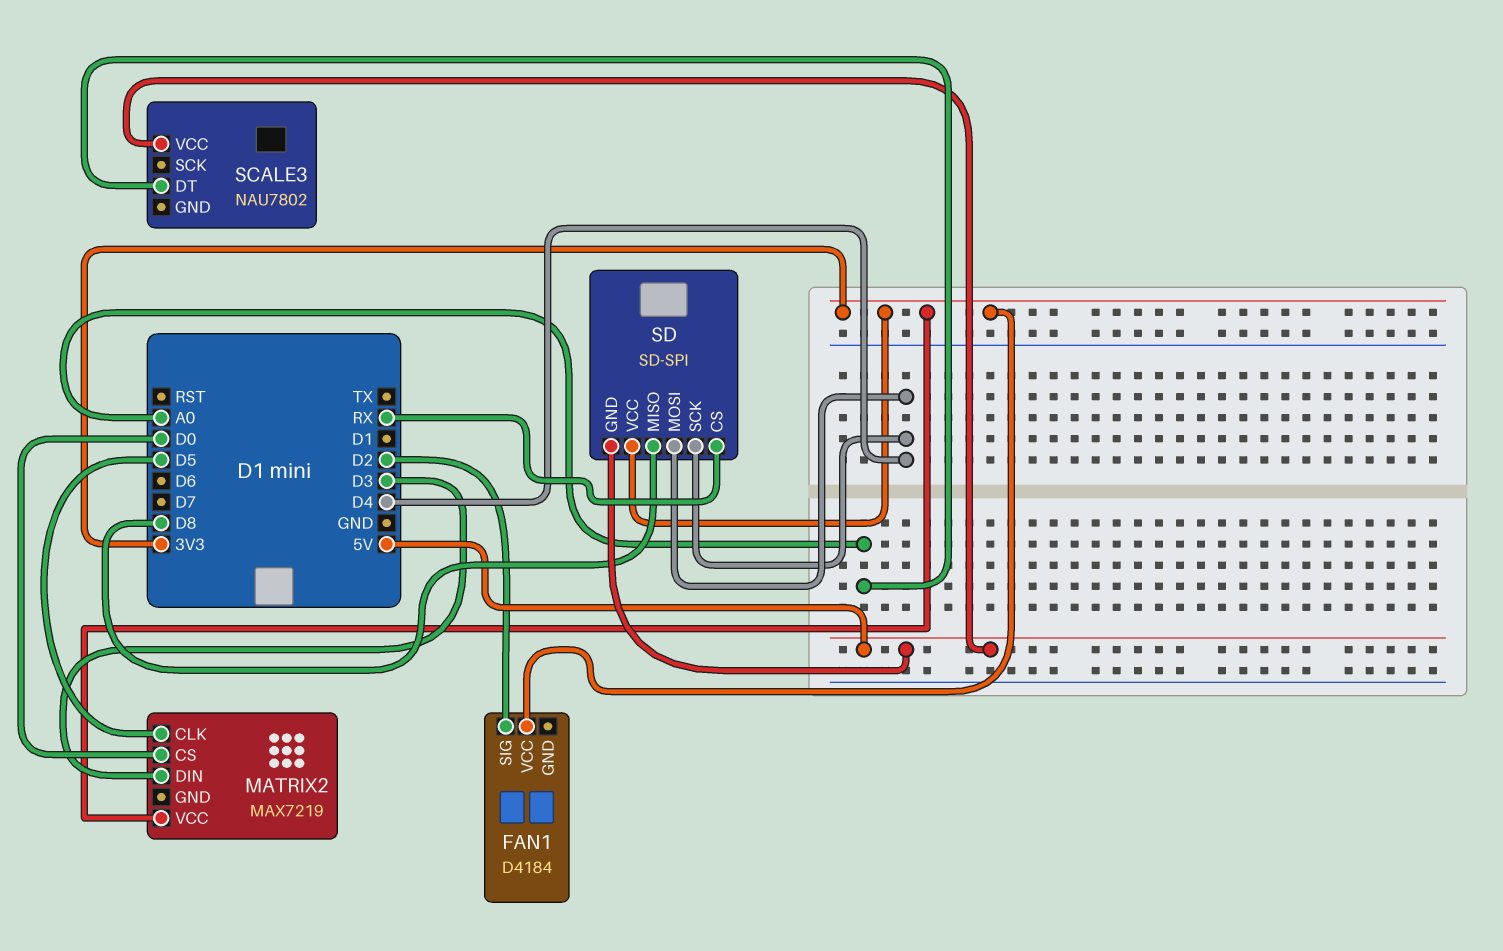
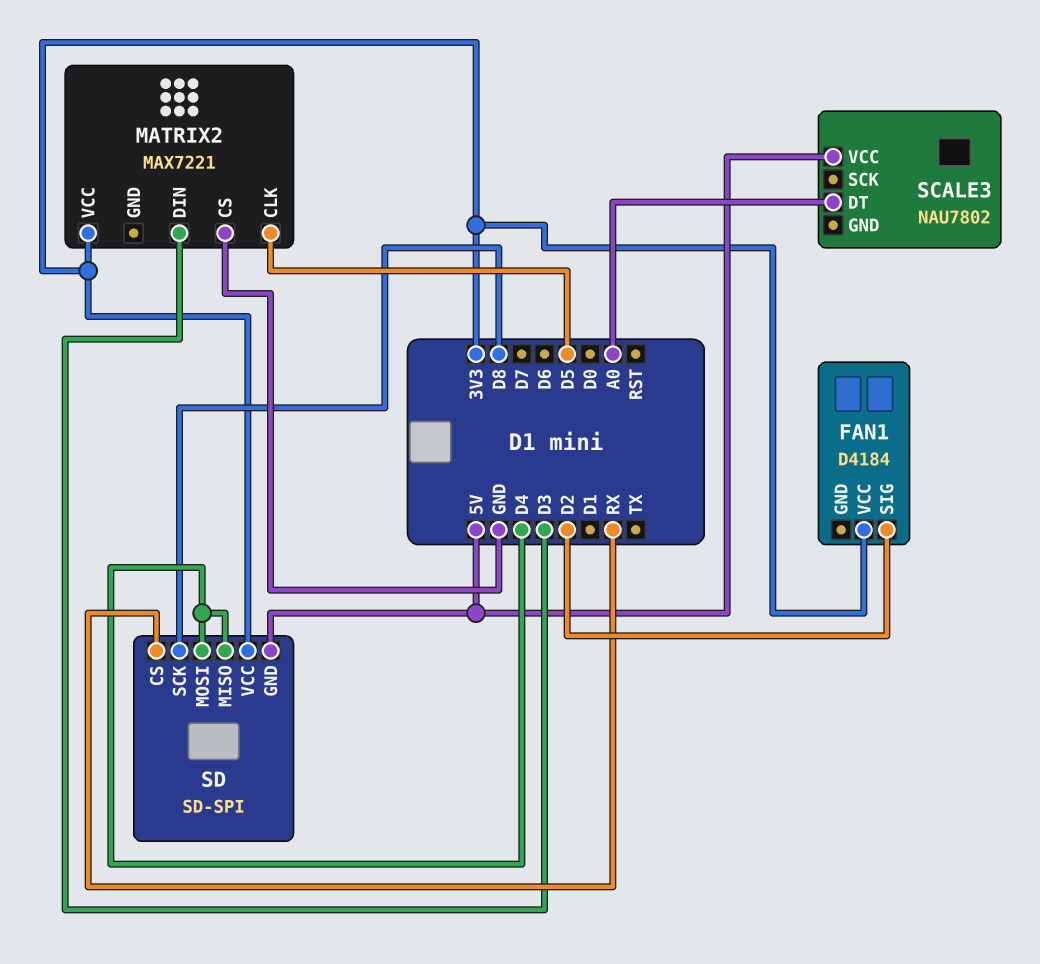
MATRIX2: MAX7219 -> MAX7221
MATRIX2 pin CS: D0 -> GND
SD pin MISO: D8 -> D4
SD pin SCK: D4 -> D8

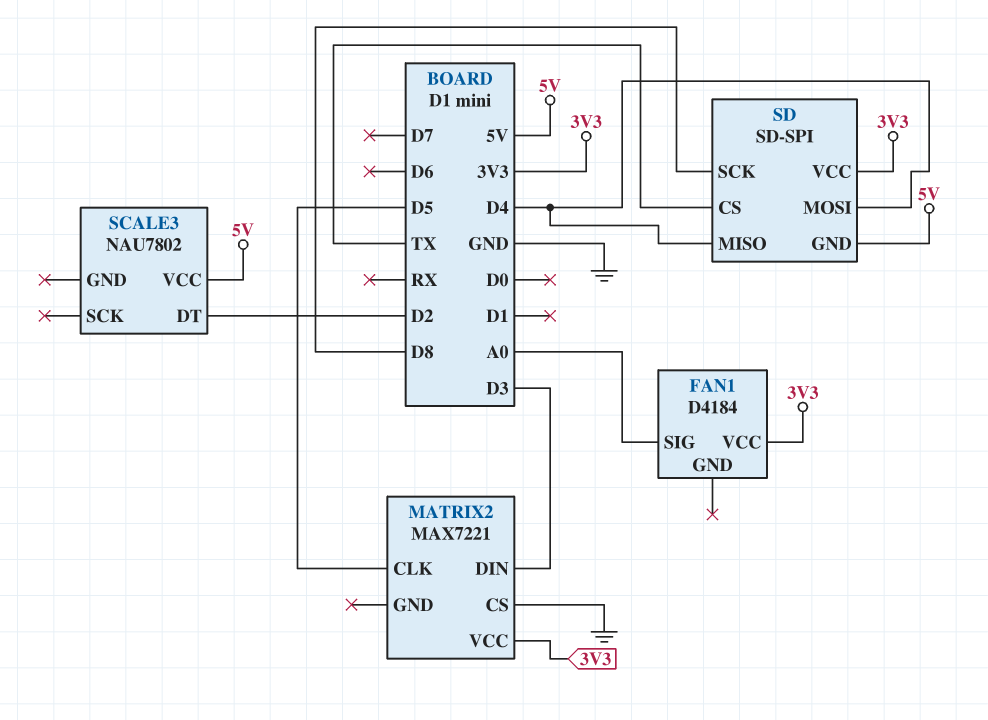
FAN1 pin SIG: D2 -> A0
SCALE3 pin DT: A0 -> D2
SD pin CS: RX -> TX

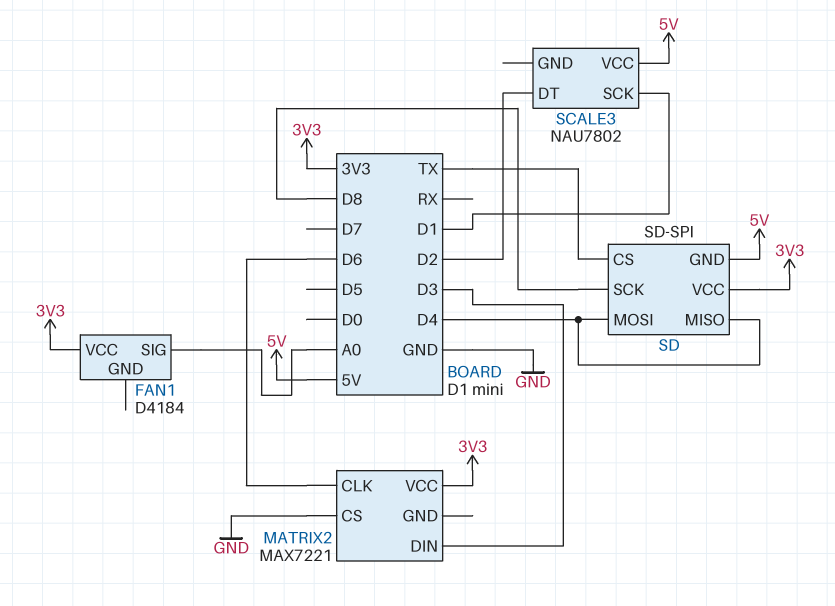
MATRIX2 pin CLK: D5 -> D6
SCALE3 pin SCK: none -> D1

